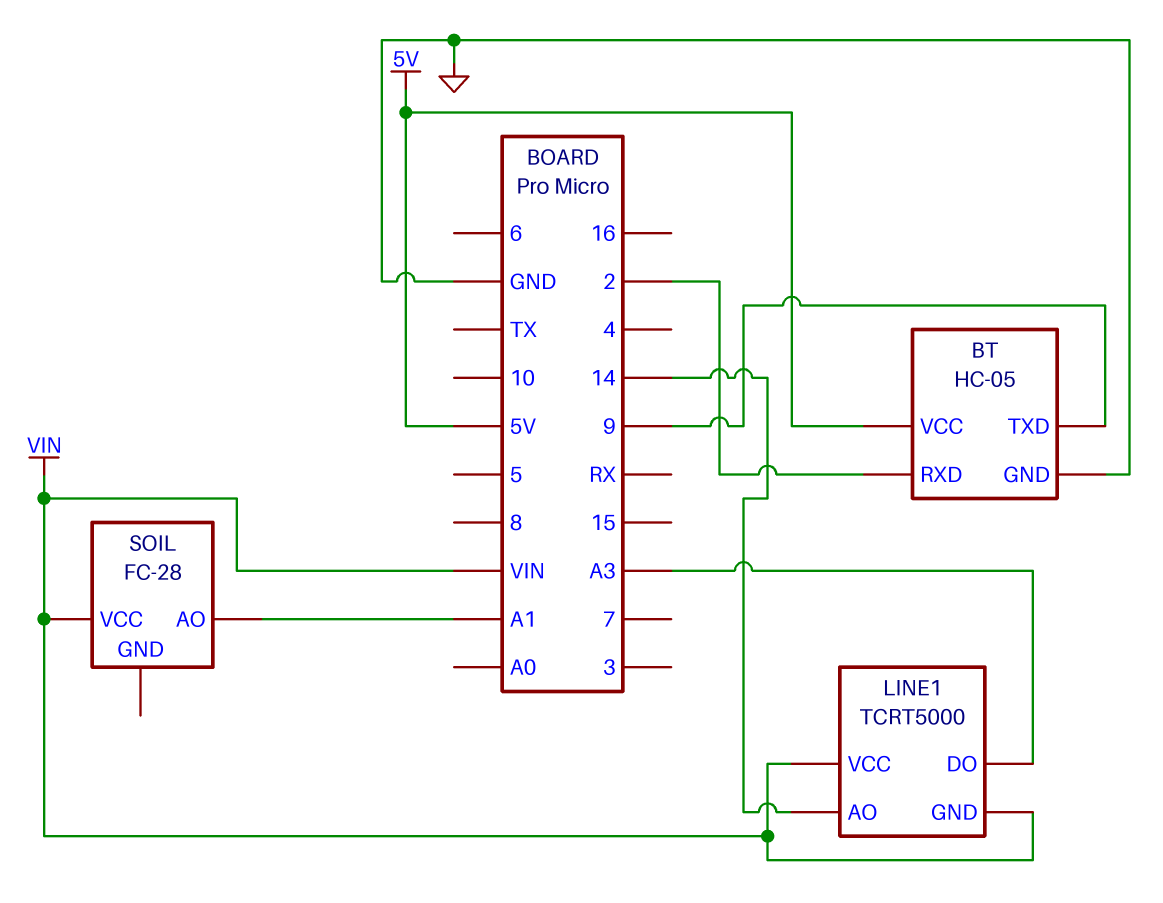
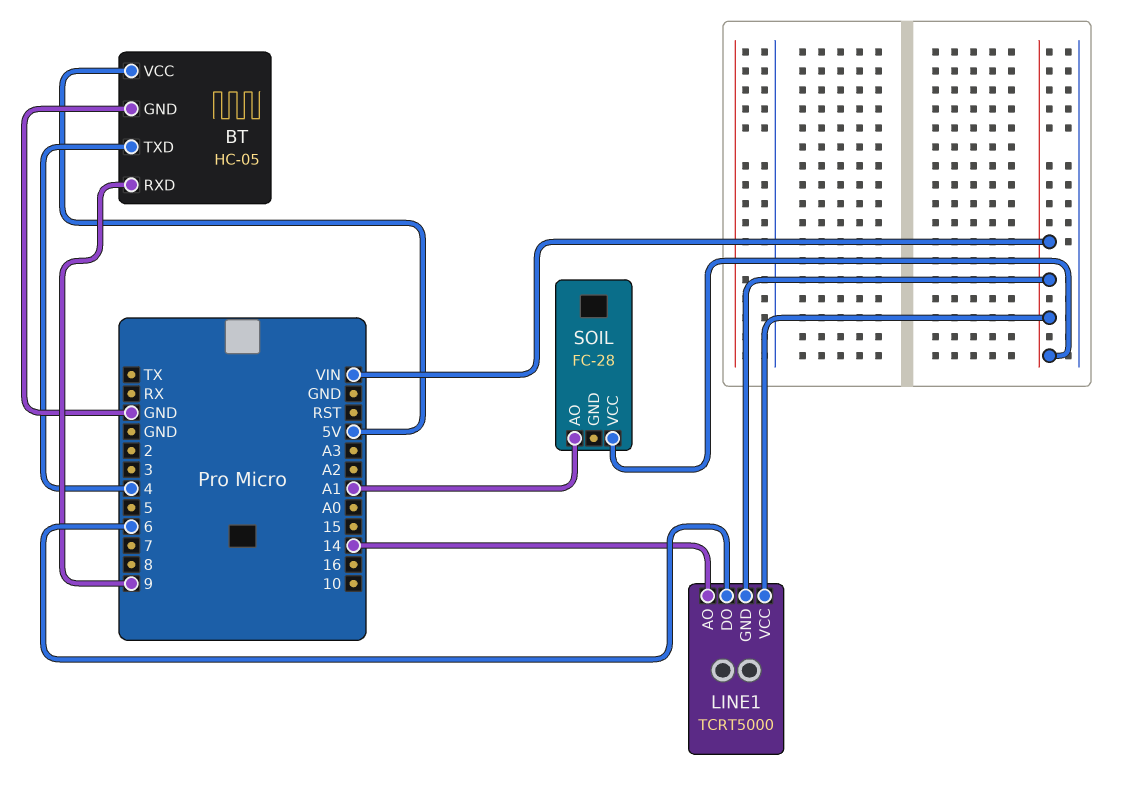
BT pin RXD: 2 -> 9
BT pin TXD: 9 -> 4
LINE1 pin DO: A3 -> 6

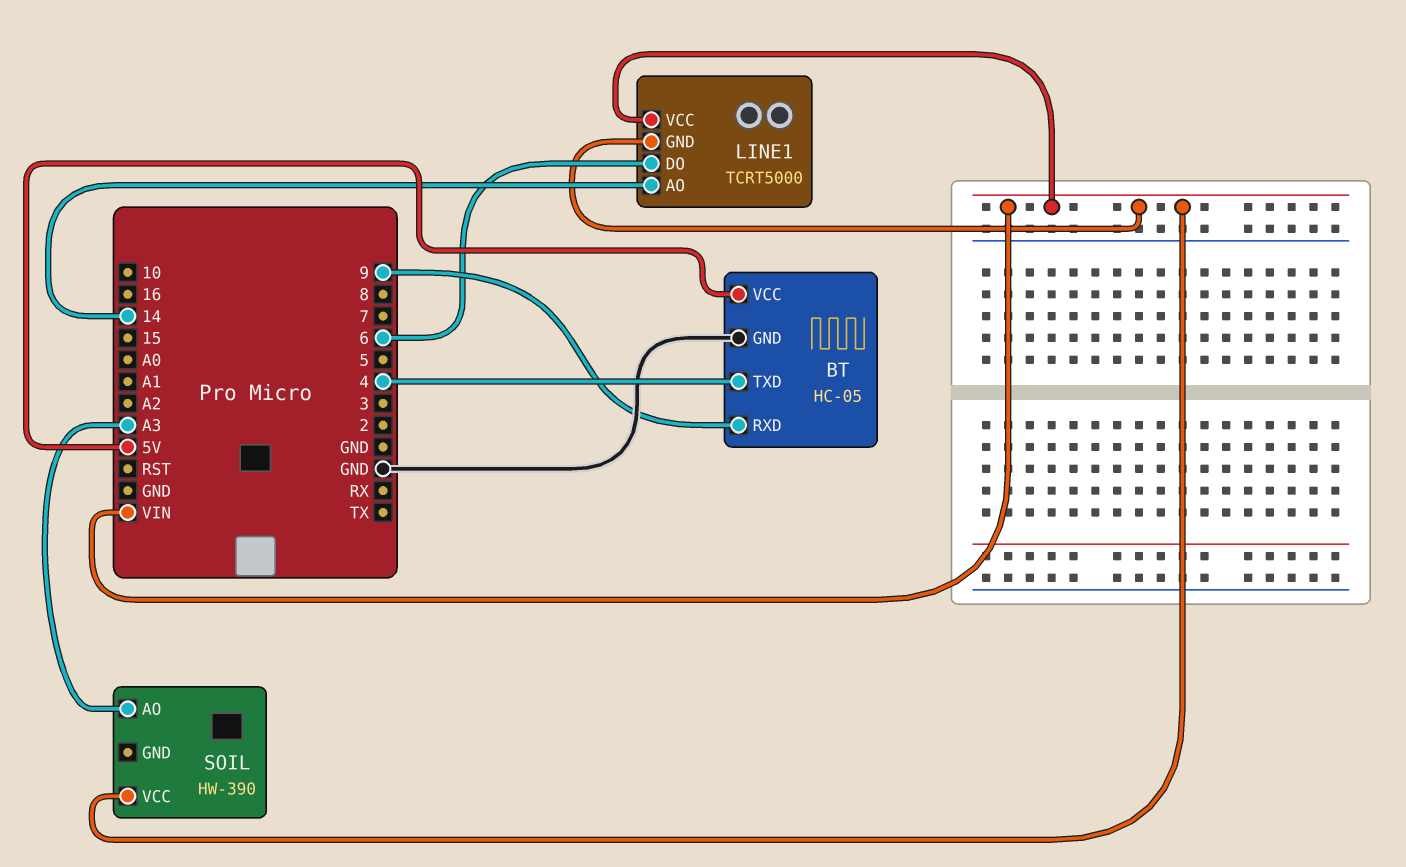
SOIL: FC-28 -> HW-390
SOIL pin AO: A1 -> A3

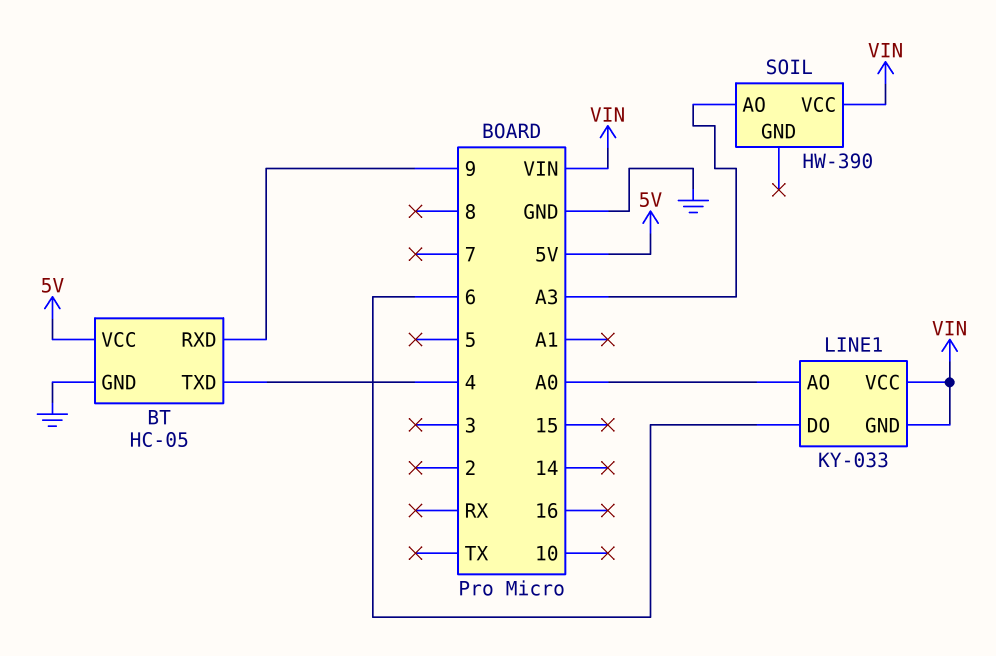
LINE1: TCRT5000 -> KY-033
LINE1 pin AO: 14 -> A0

